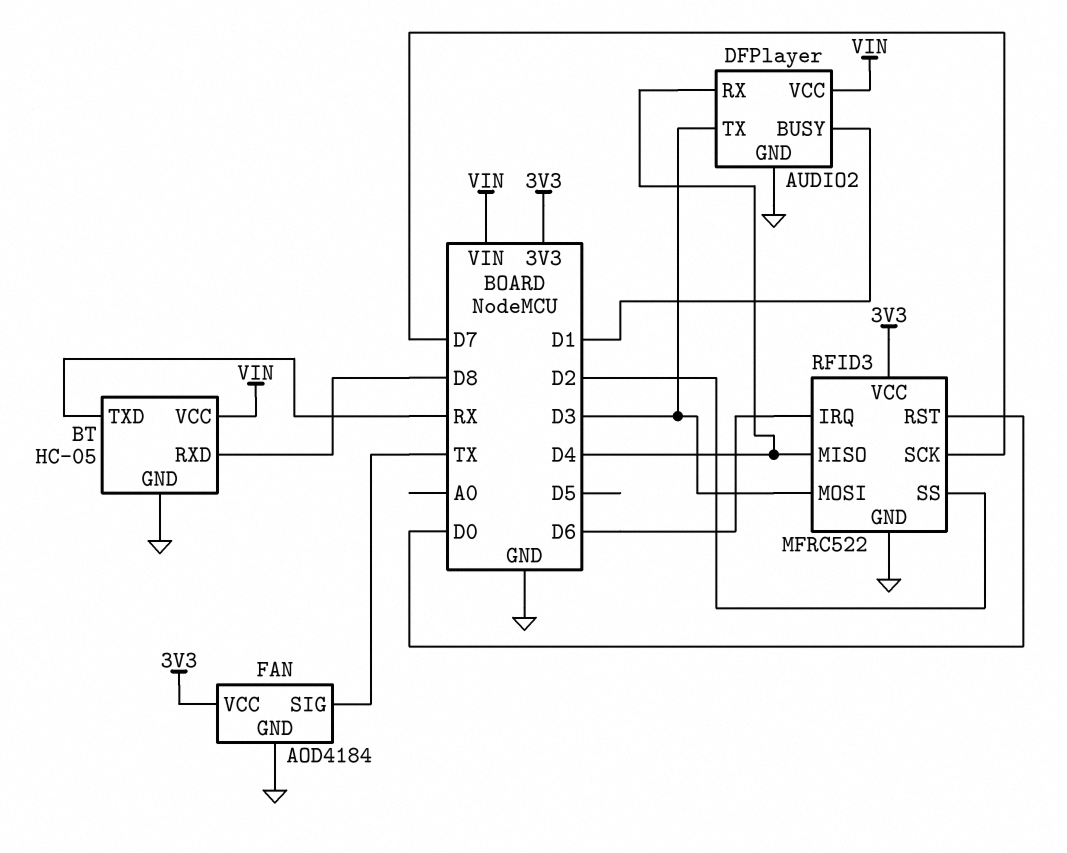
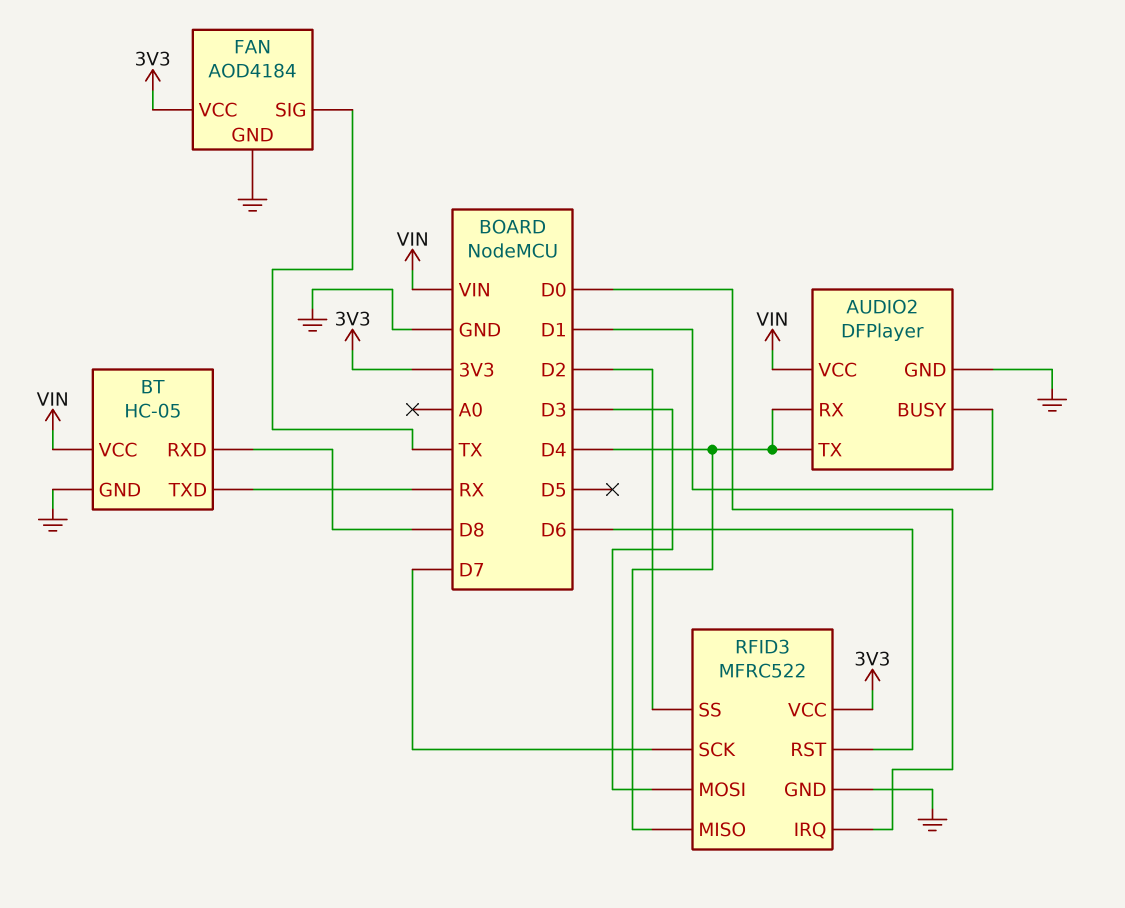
AUDIO2 pin TX: D3 -> D4
RFID3 pin IRQ: D6 -> D0
RFID3 pin RST: D0 -> D6

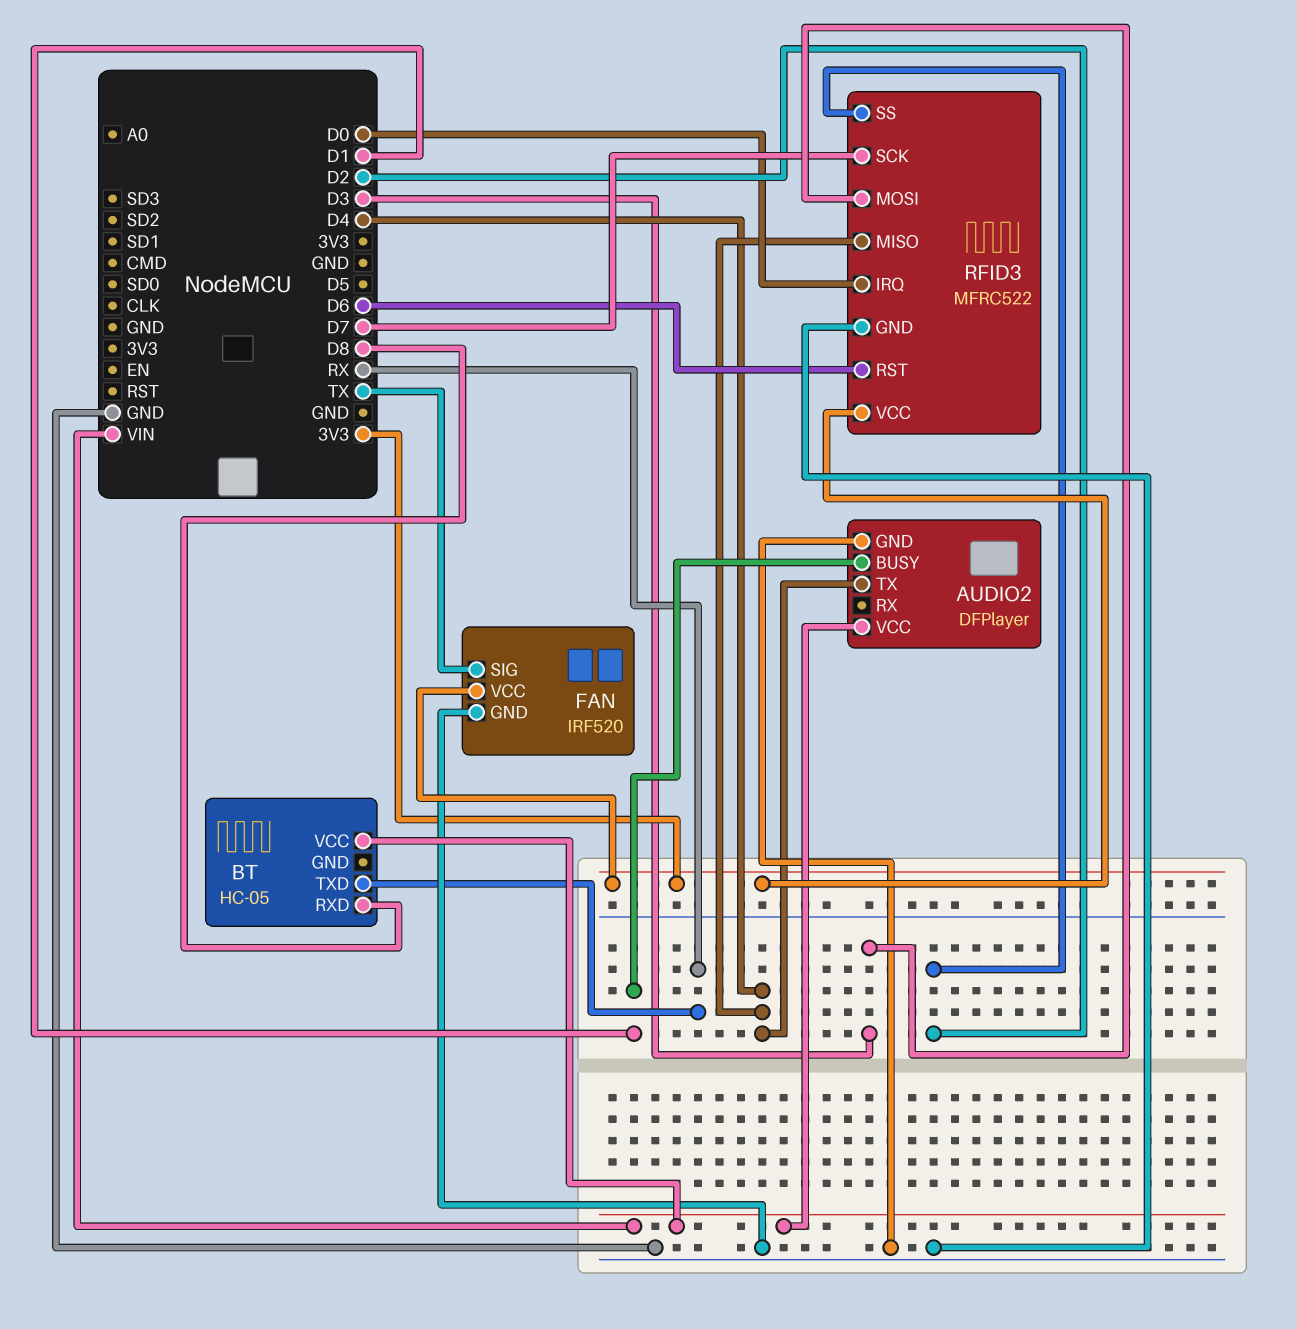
AUDIO2 pin RX: D4 -> none
BT pin GND: GND -> none
FAN: AOD4184 -> IRF520

